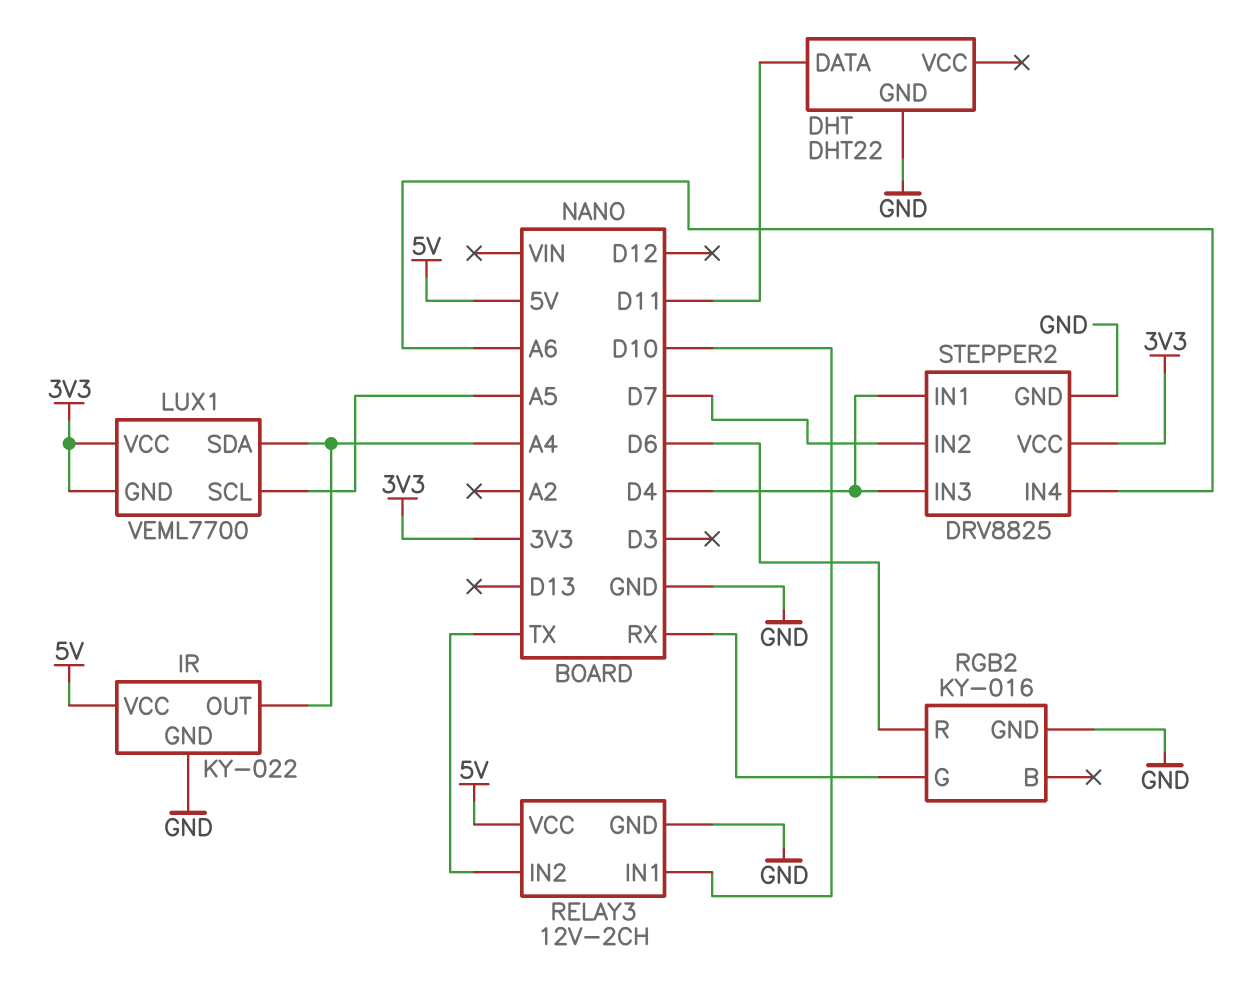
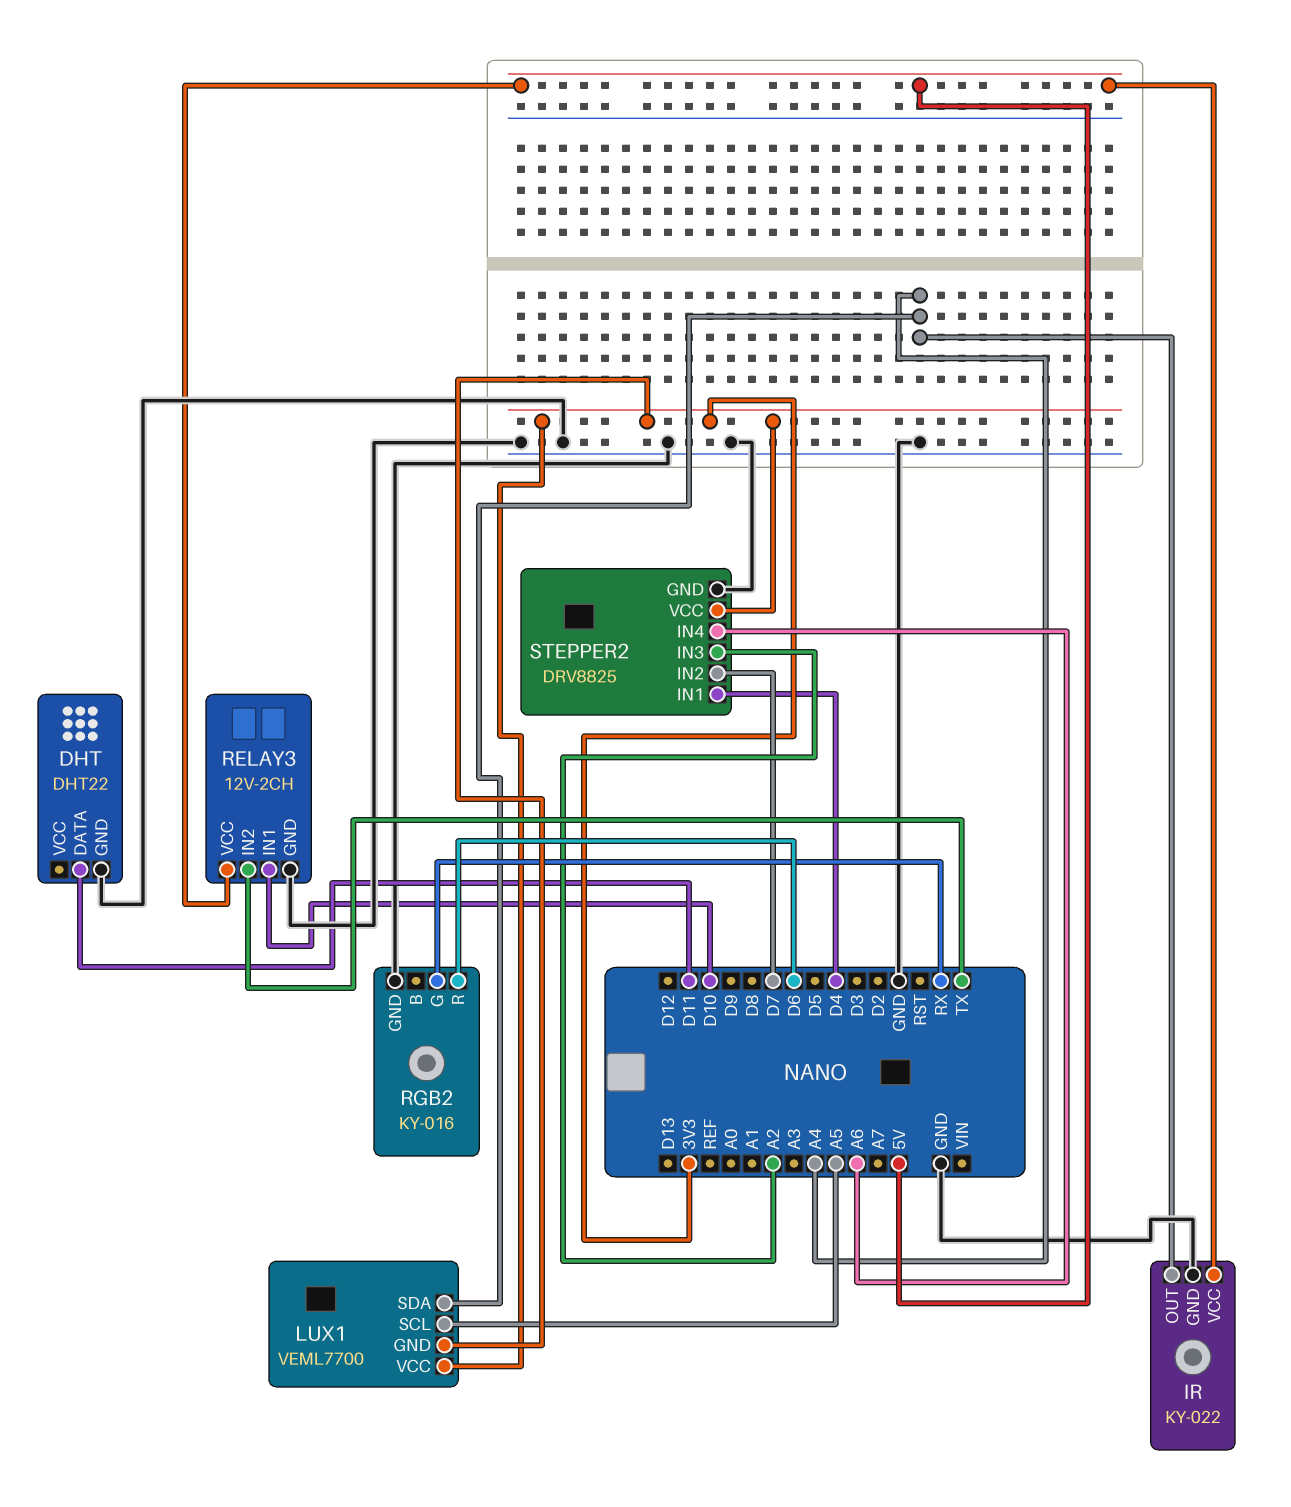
STEPPER2 pin IN3: D4 -> A2

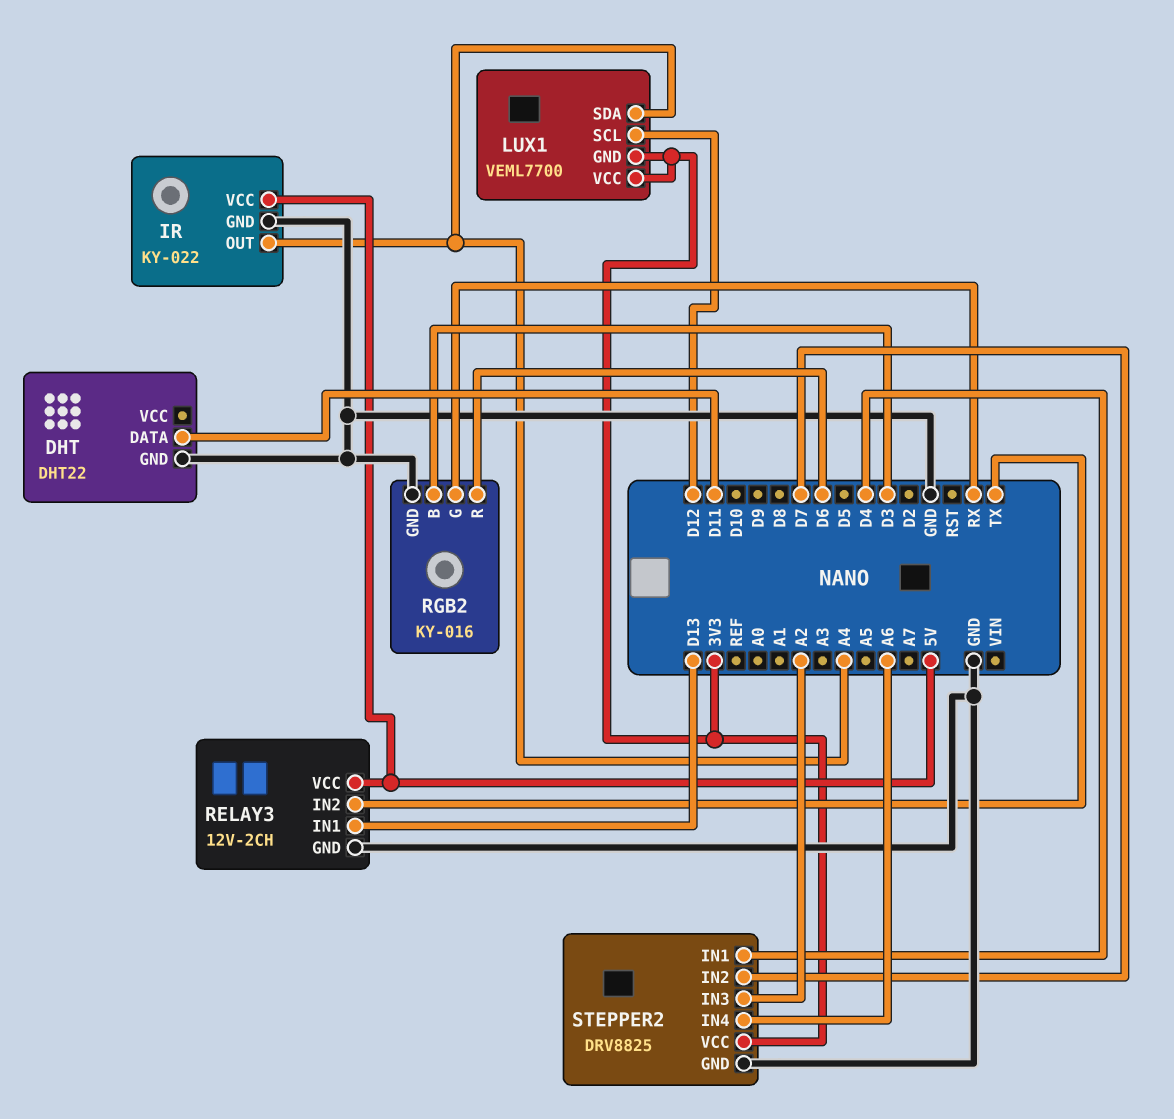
LUX1 pin SCL: A5 -> D12
RELAY3 pin IN1: D10 -> D13
RGB2 pin B: none -> D3

